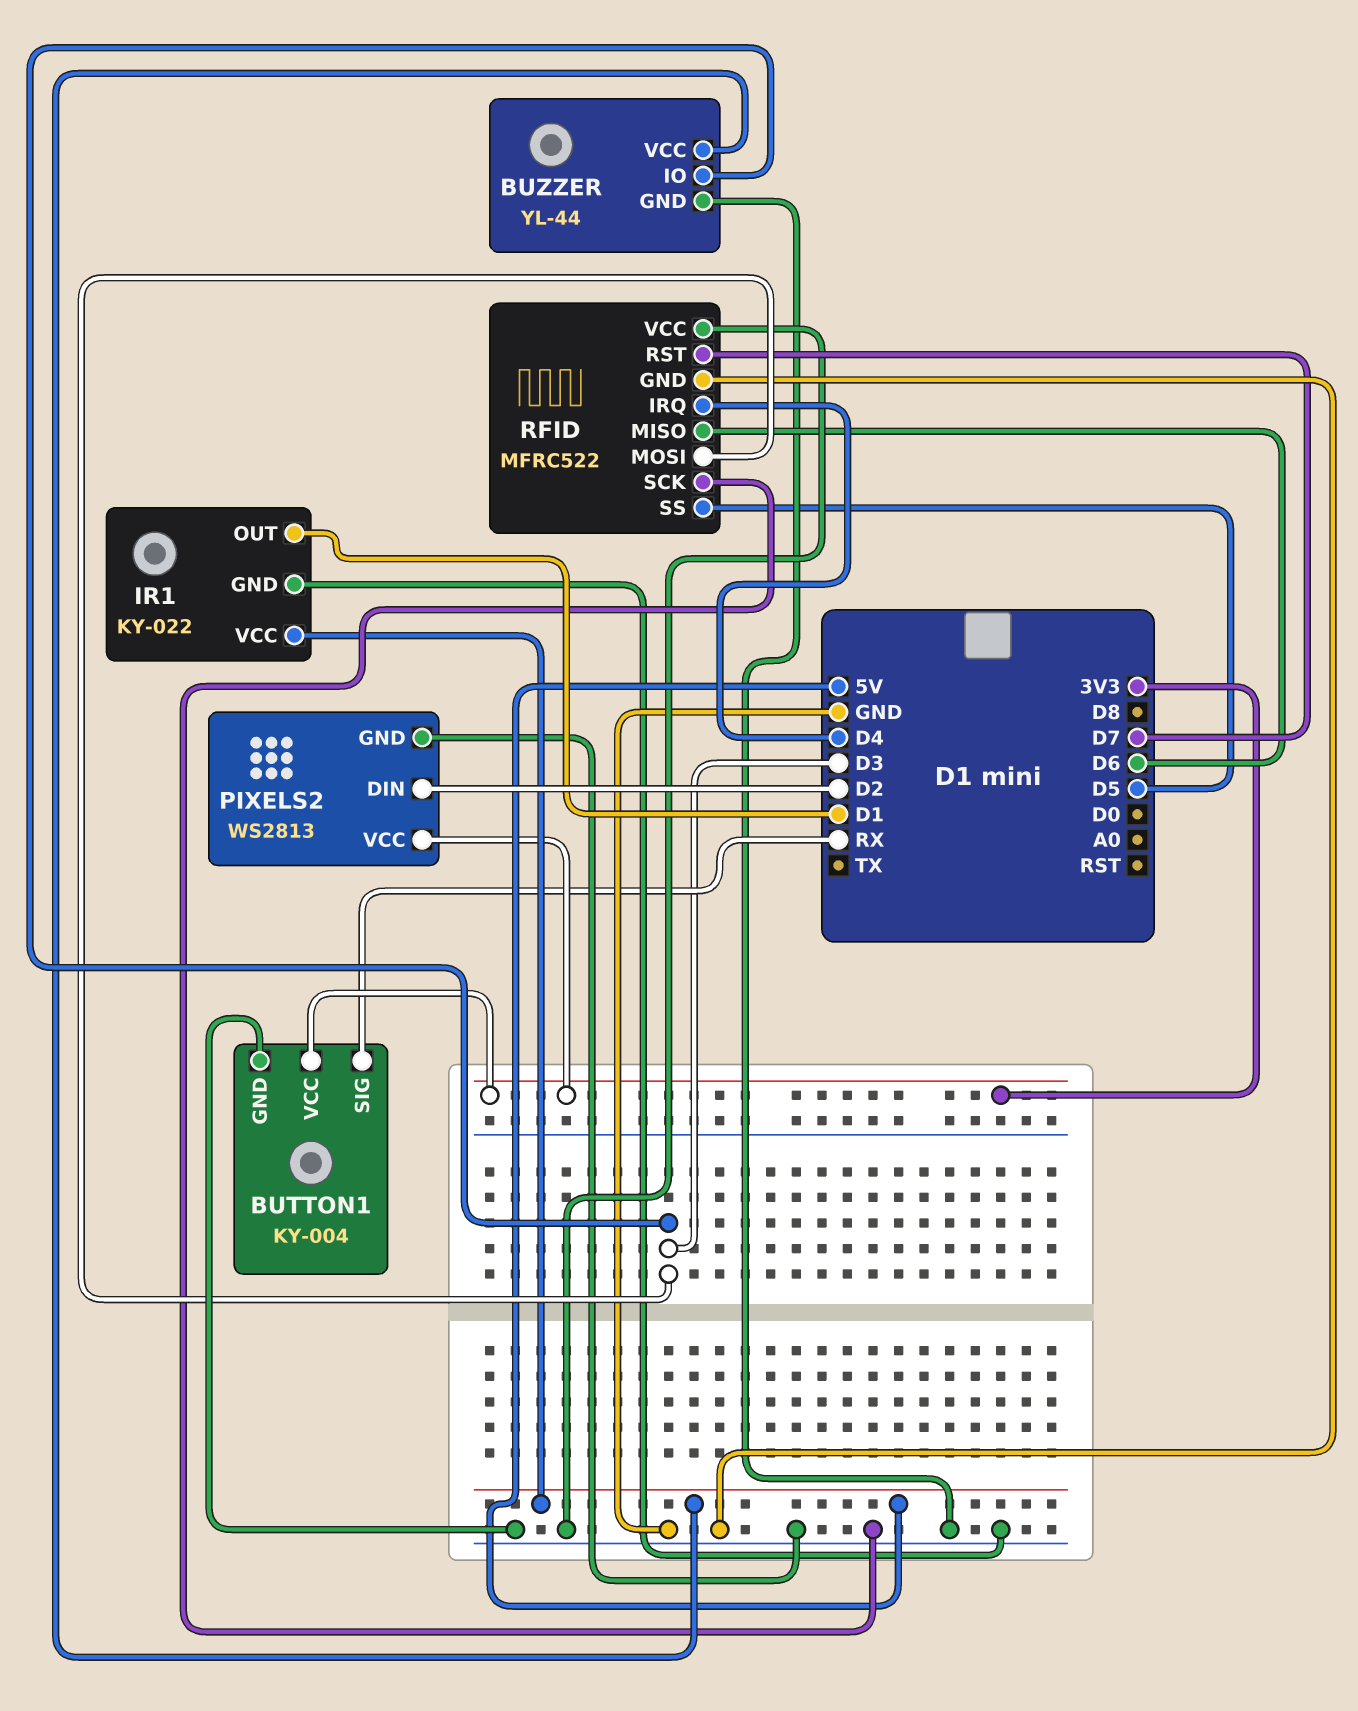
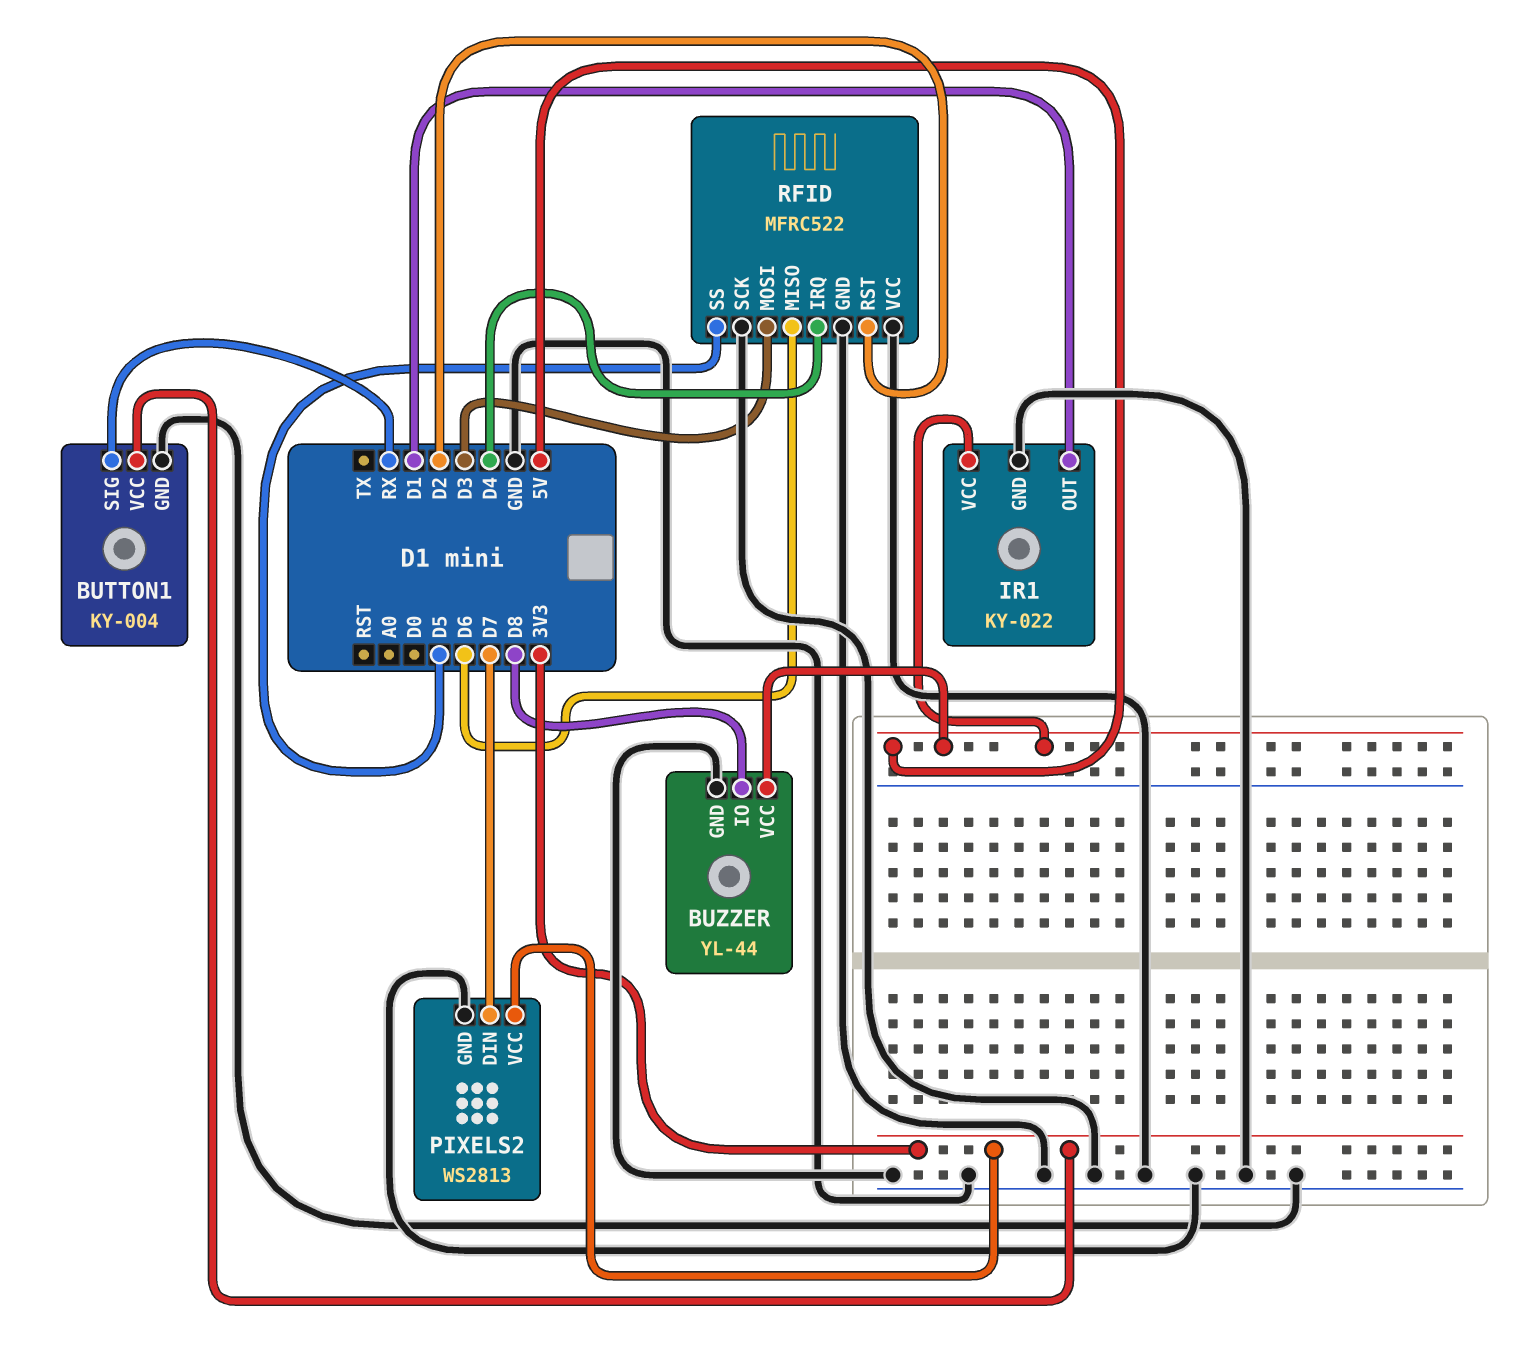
BUZZER pin IO: D3 -> D8
PIXELS2 pin DIN: D2 -> D7
RFID pin RST: D7 -> D2

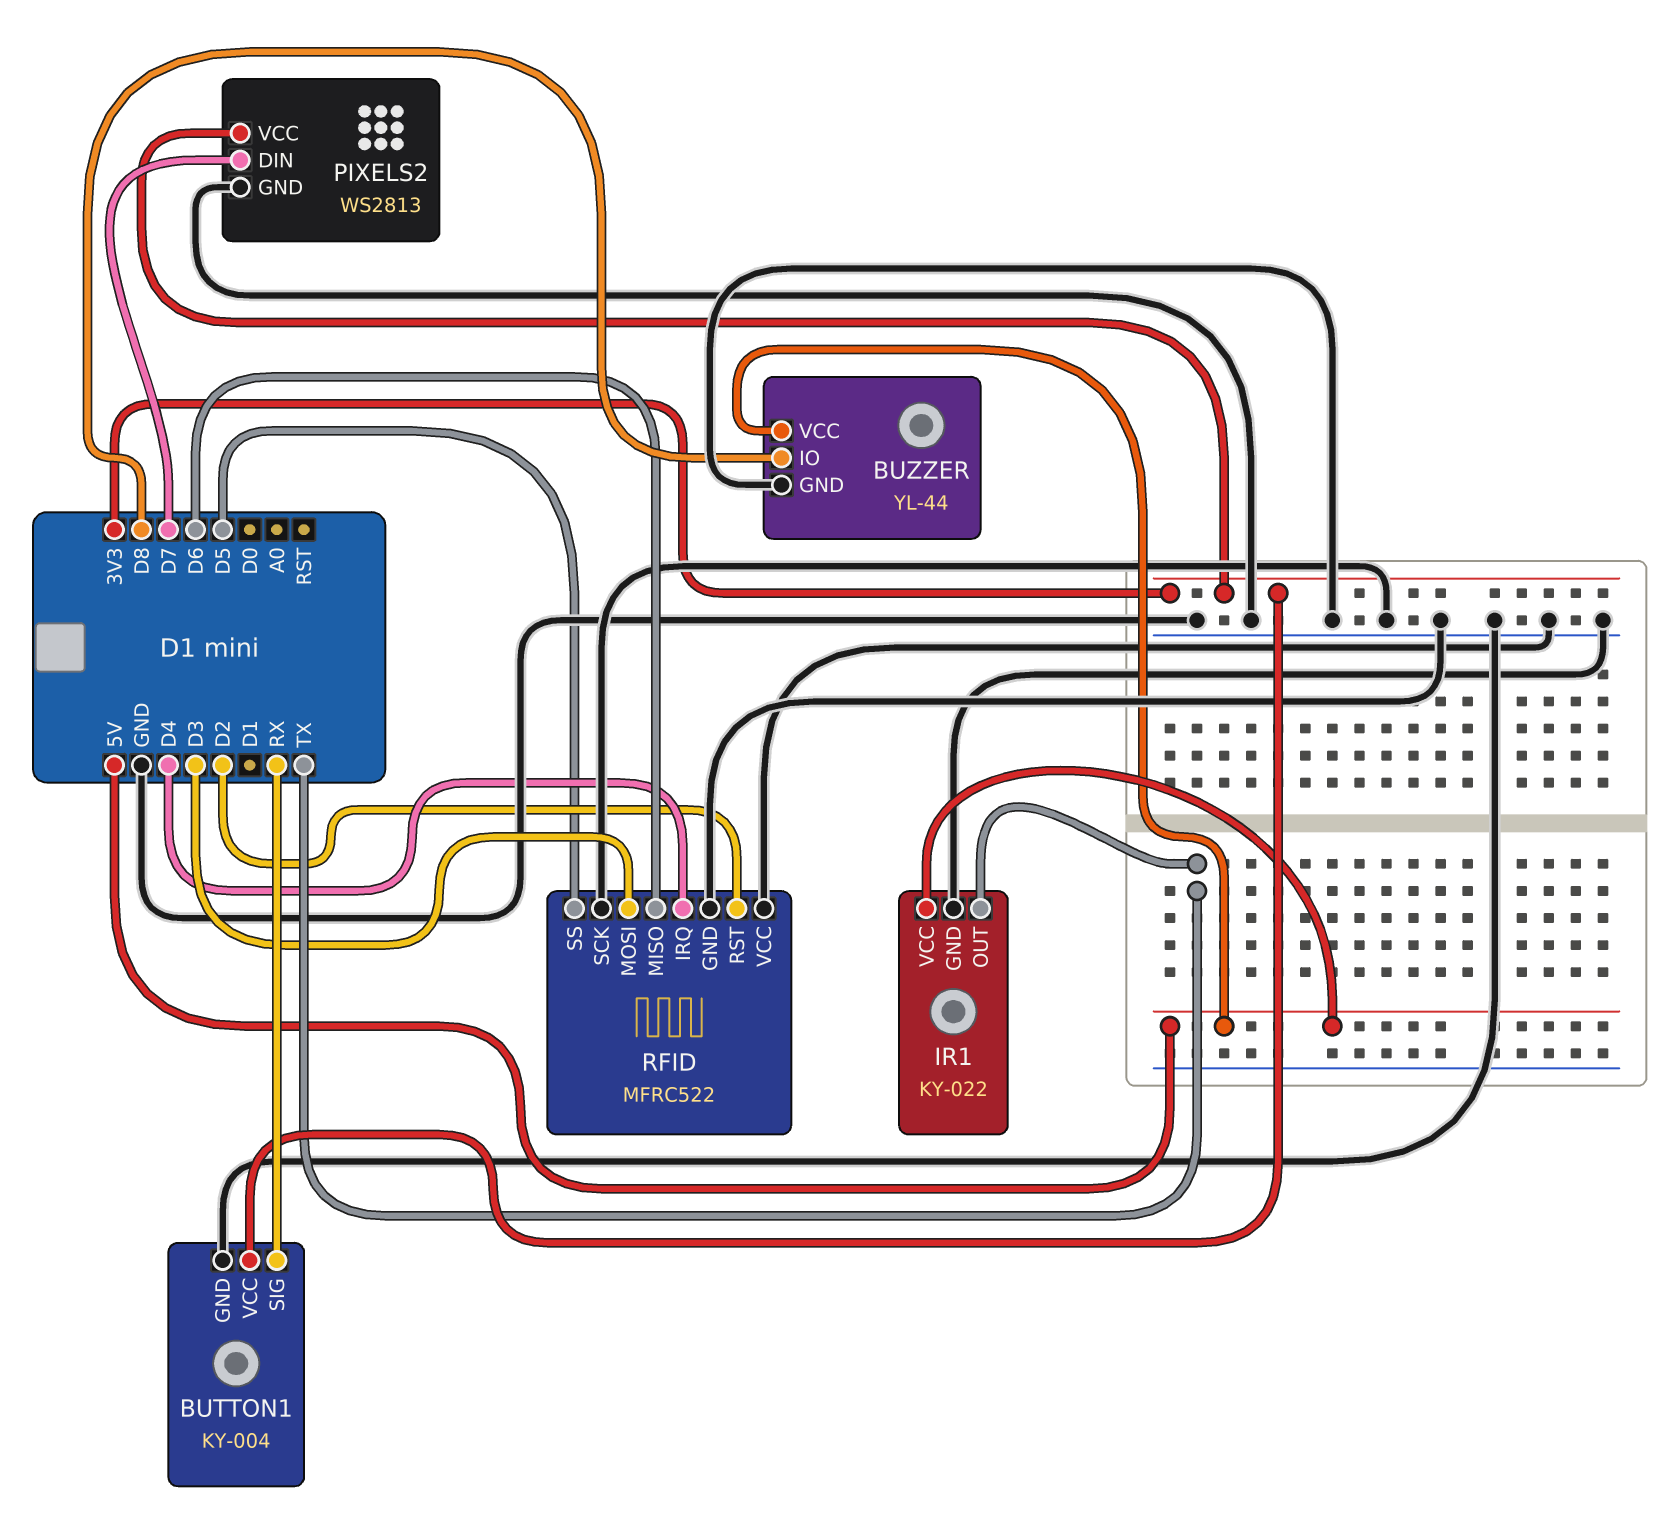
IR1 pin OUT: D1 -> TX

